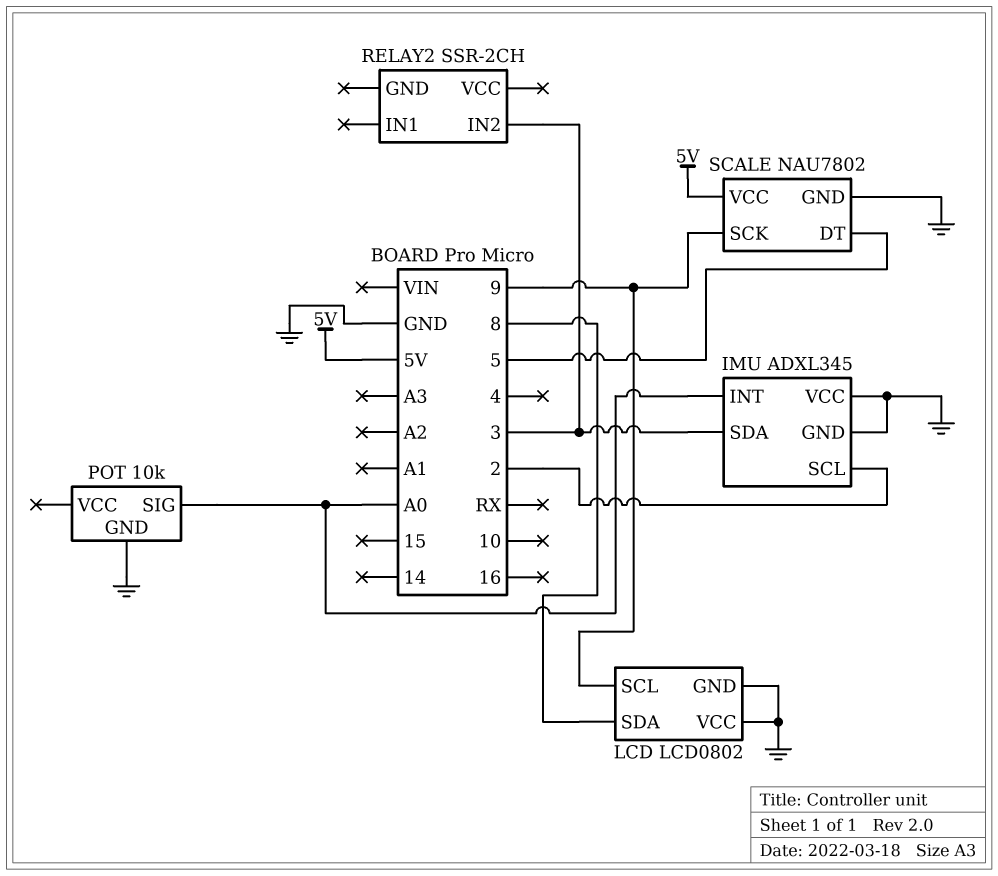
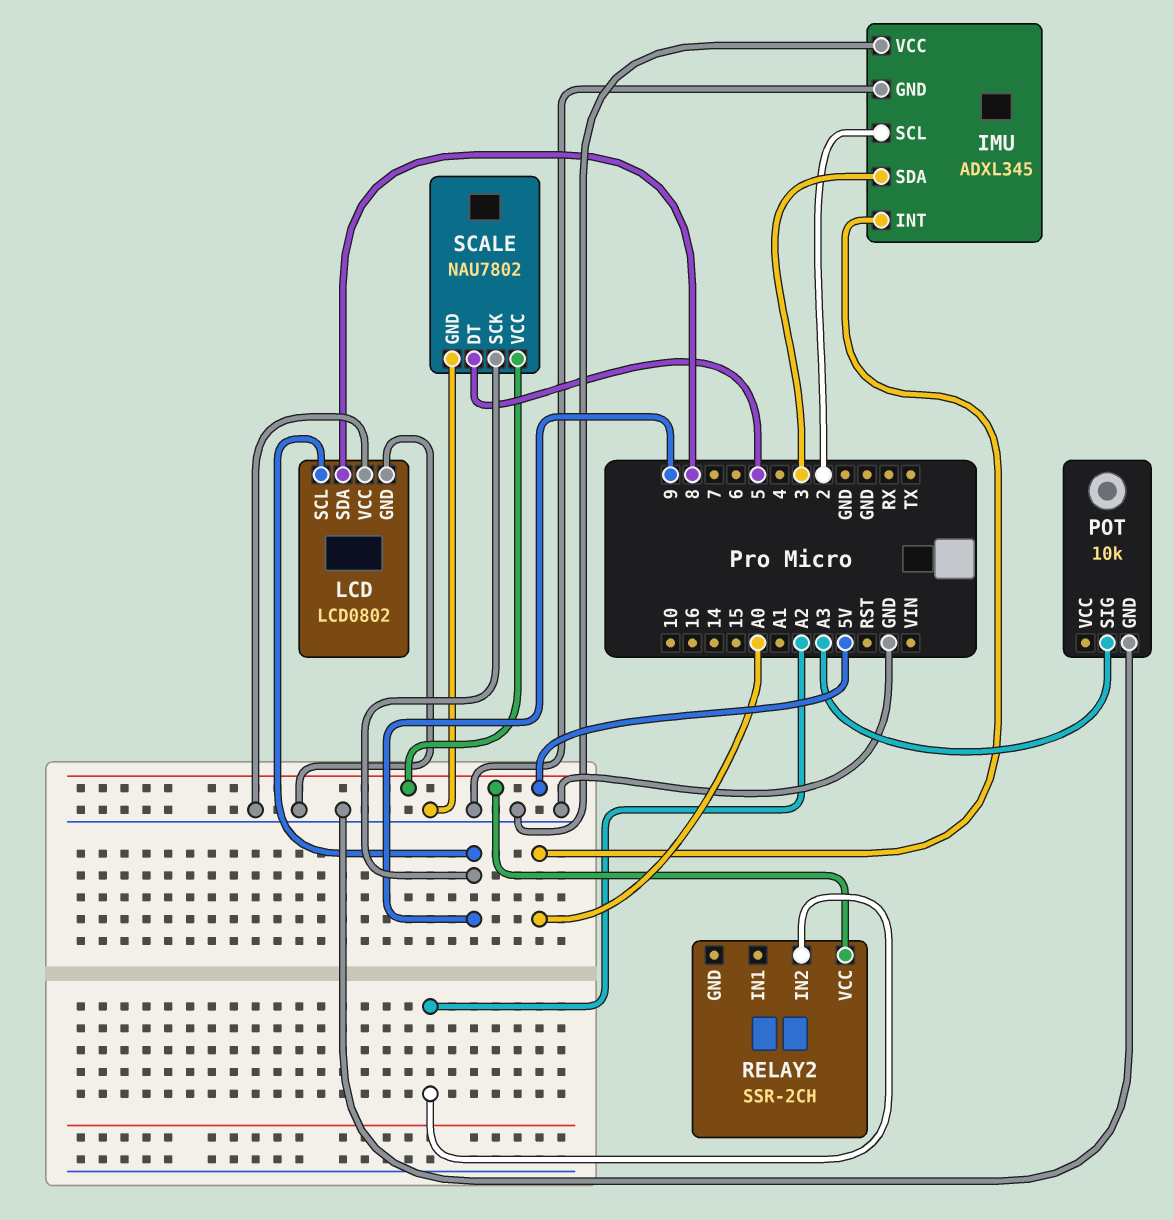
POT pin SIG: A0 -> A3
RELAY2 pin IN2: 3 -> A2
RELAY2 pin VCC: none -> 5V

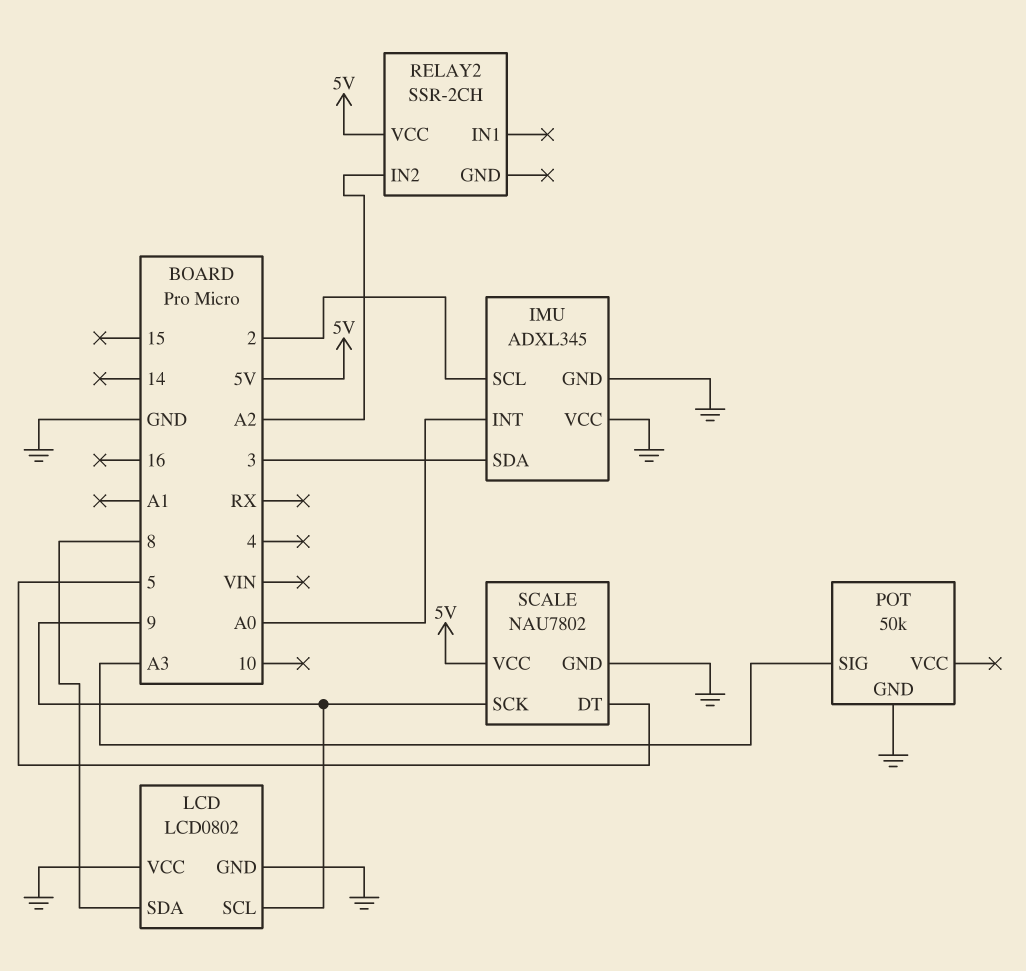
POT: 10k -> 50k

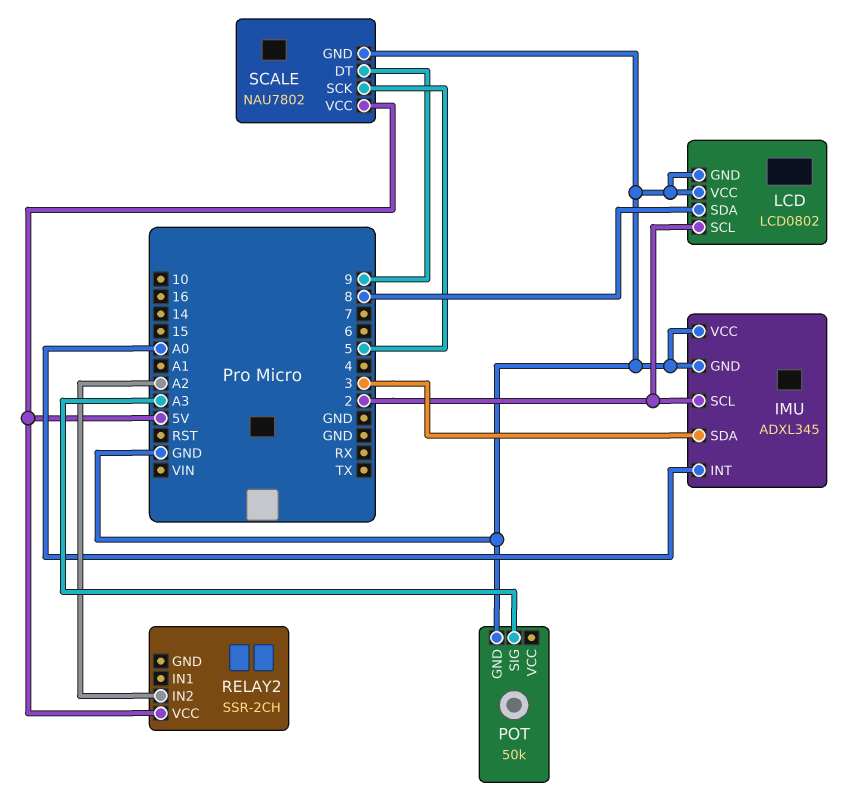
LCD pin SCL: 9 -> 2
SCALE pin DT: 5 -> 9
SCALE pin SCK: 9 -> 5

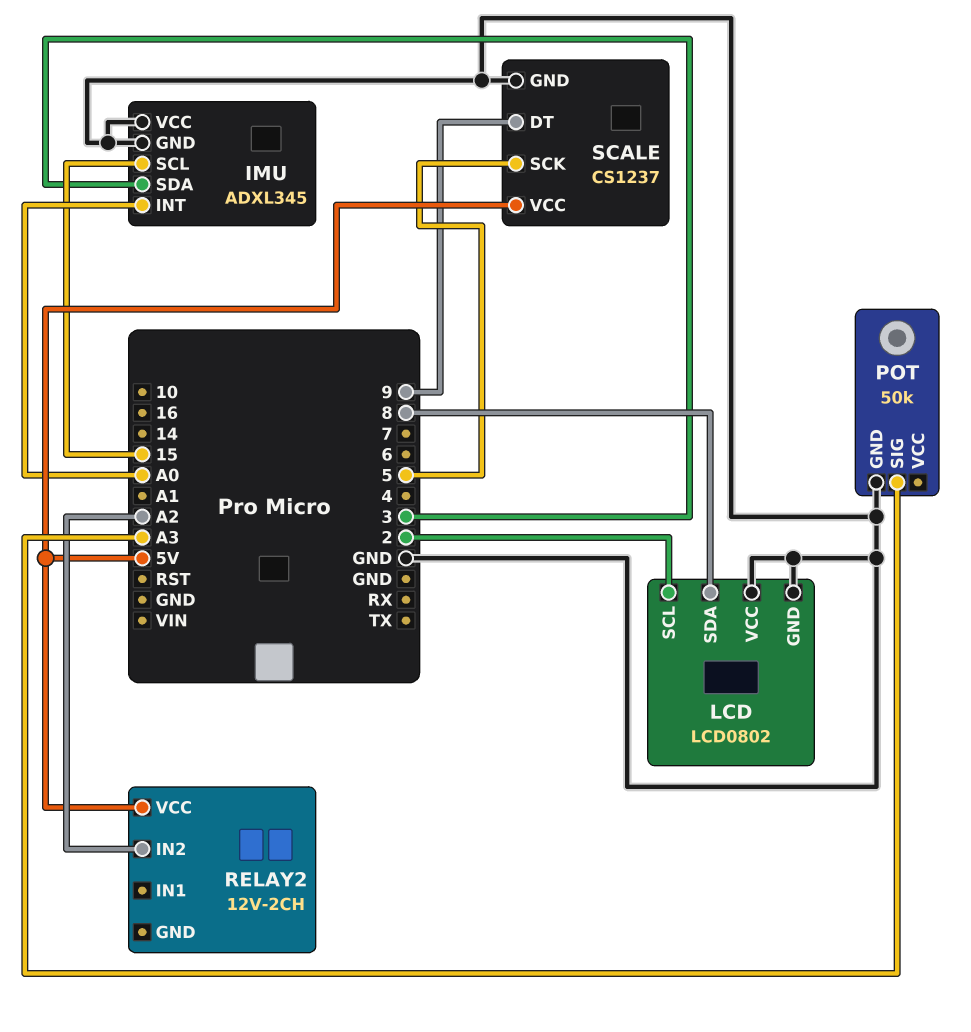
IMU pin SCL: 2 -> 15
RELAY2: SSR-2CH -> 12V-2CH
SCALE: NAU7802 -> CS1237

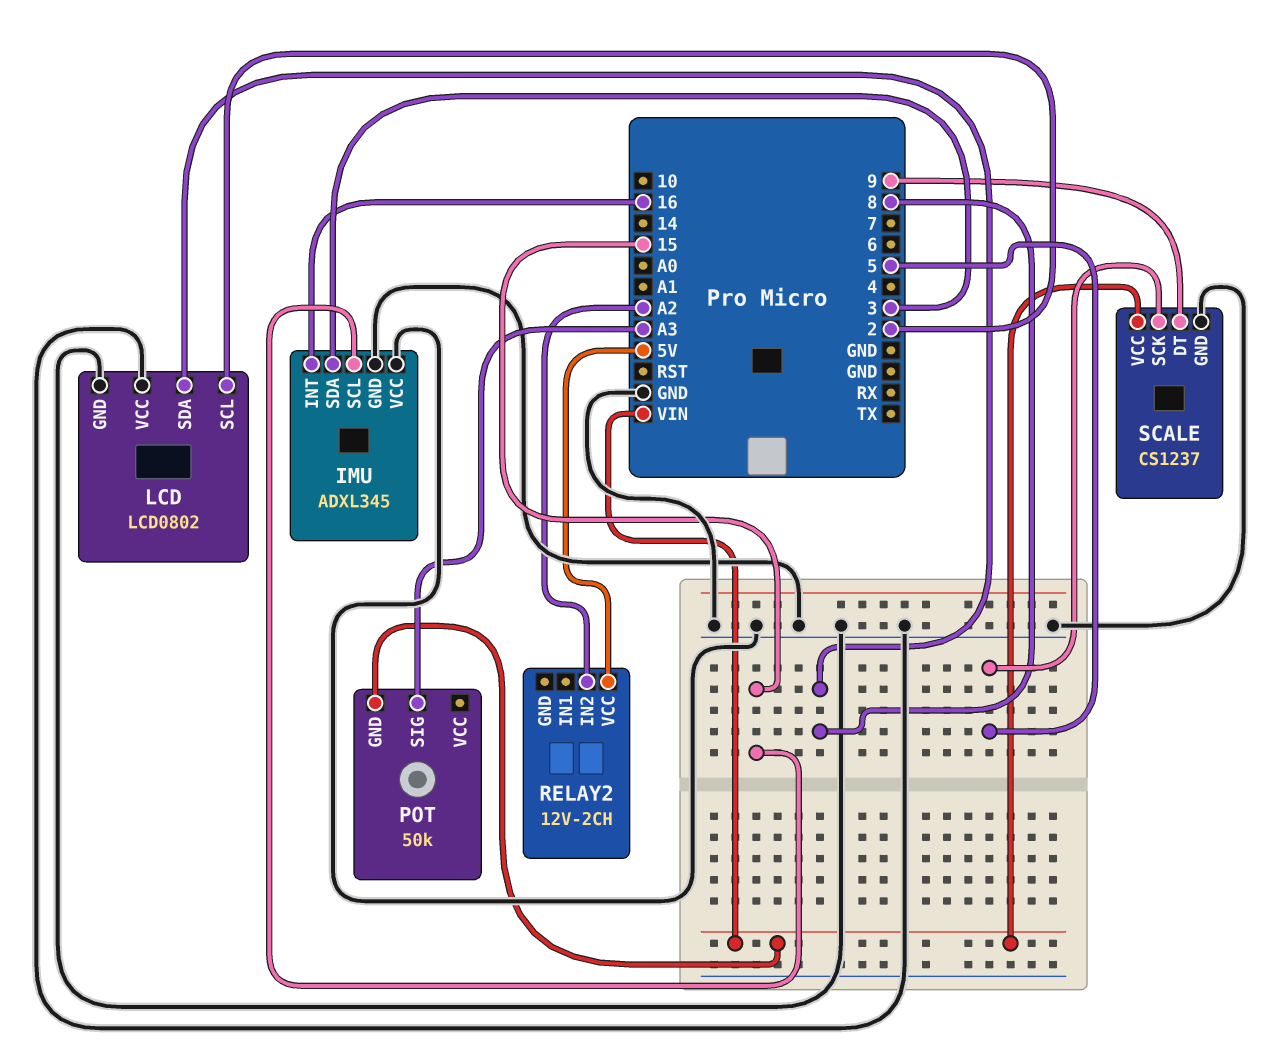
IMU pin INT: A0 -> 16
POT pin GND: GND -> VIN
SCALE pin VCC: 5V -> VIN

